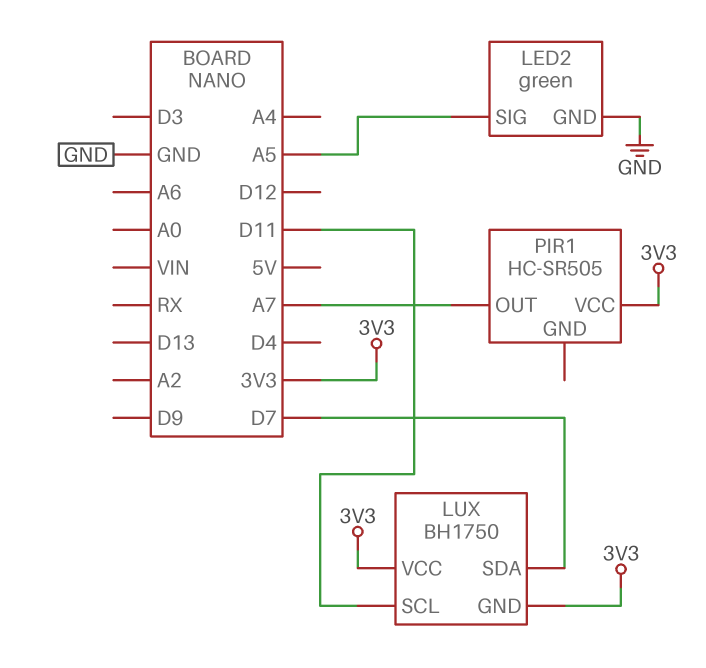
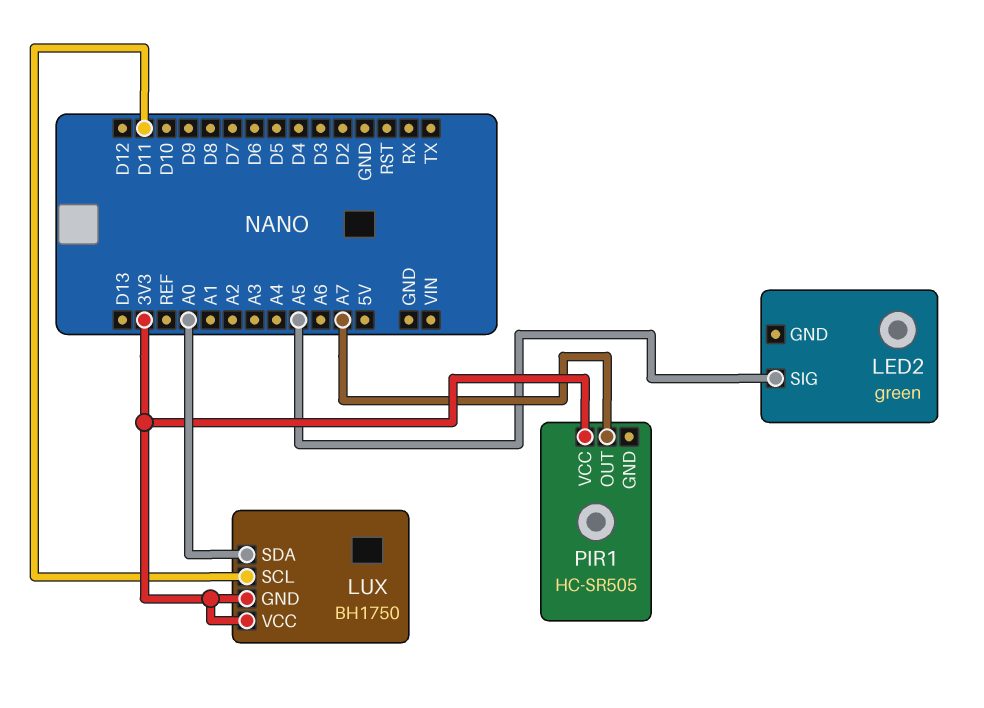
LED2 pin GND: GND -> none
LUX pin SDA: D7 -> A0

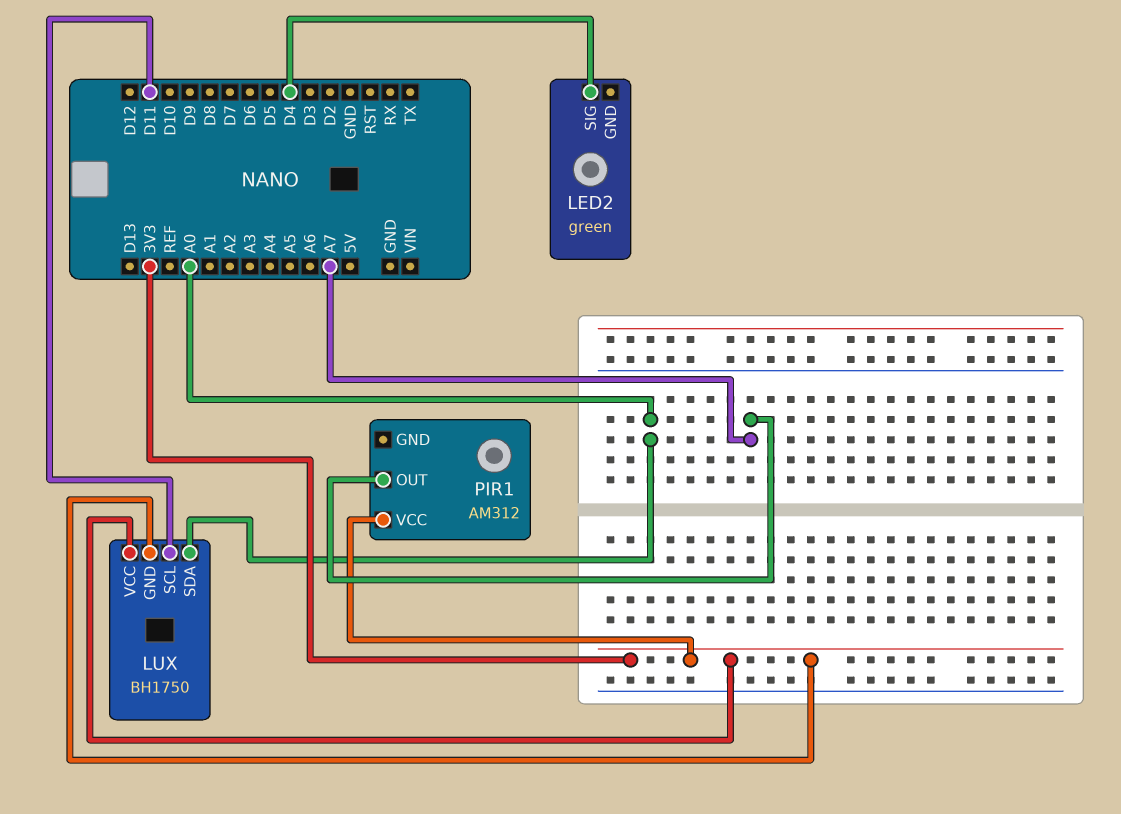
LED2 pin SIG: A5 -> D4
PIR1: HC-SR505 -> AM312

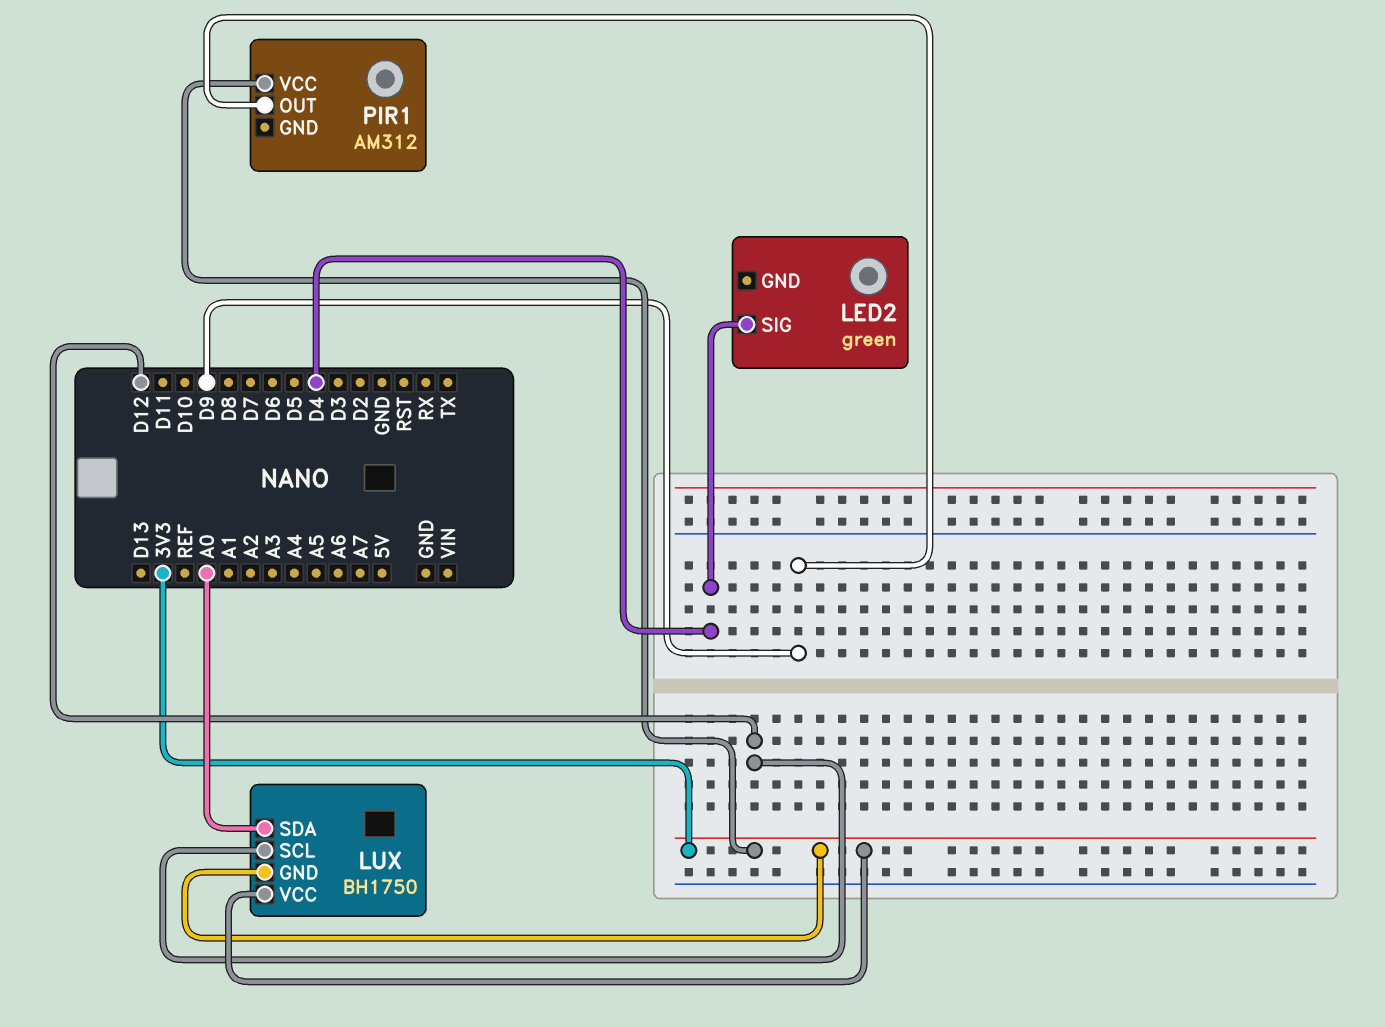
LUX pin SCL: D11 -> D12
PIR1 pin OUT: A7 -> D9

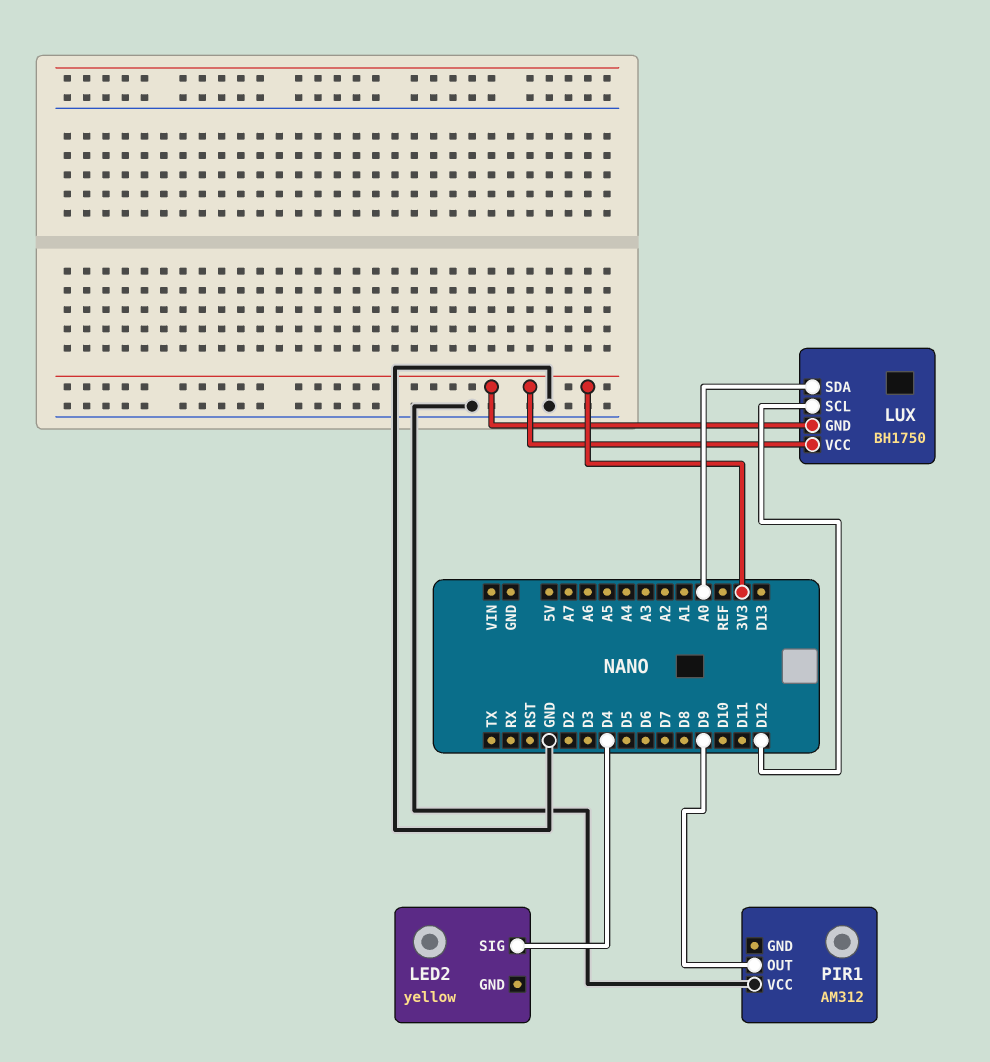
LED2: green -> yellow
PIR1 pin VCC: 3V3 -> GND

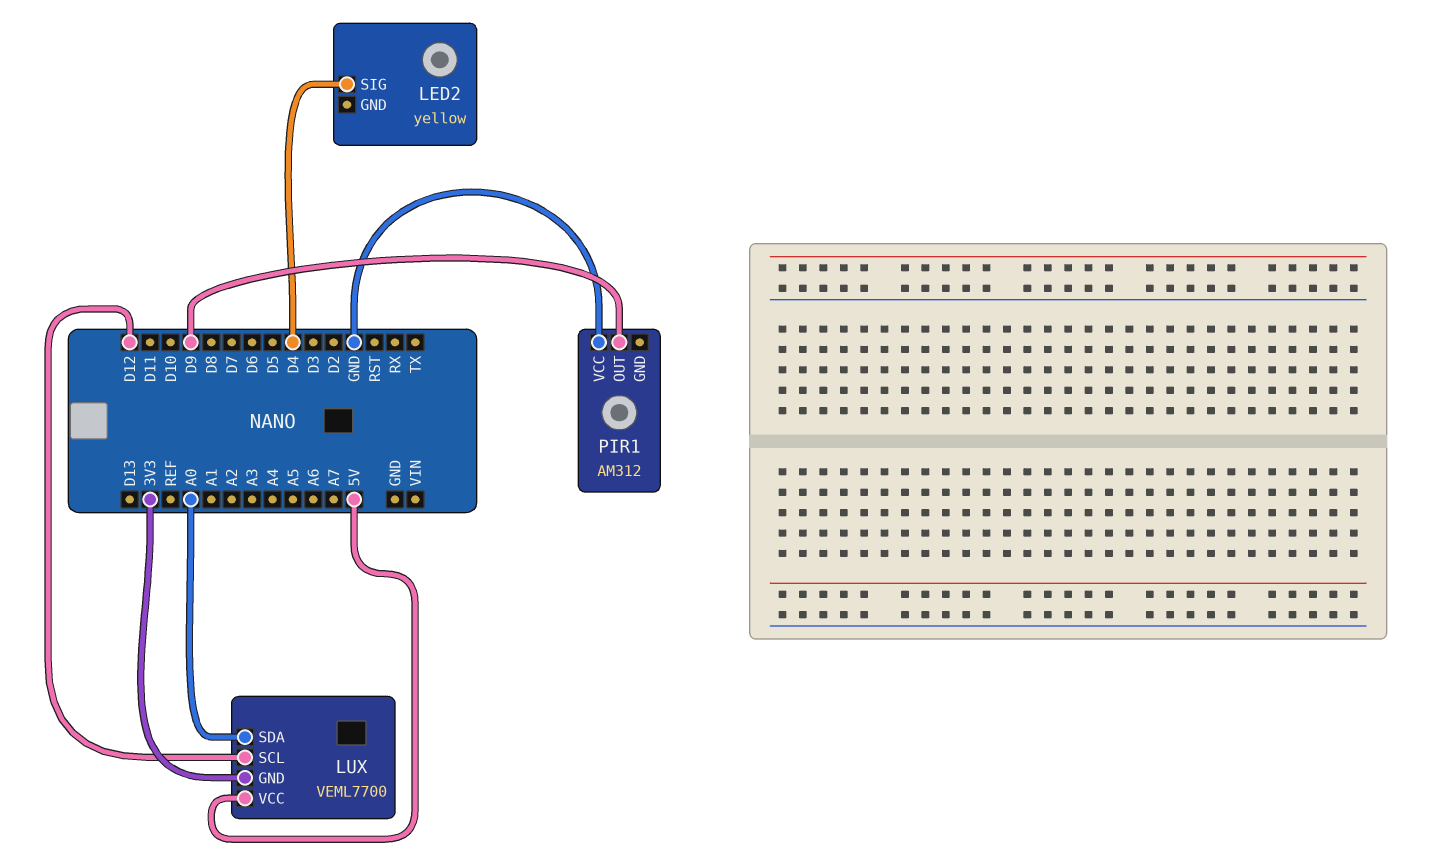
LUX: BH1750 -> VEML7700
LUX pin VCC: 3V3 -> 5V

